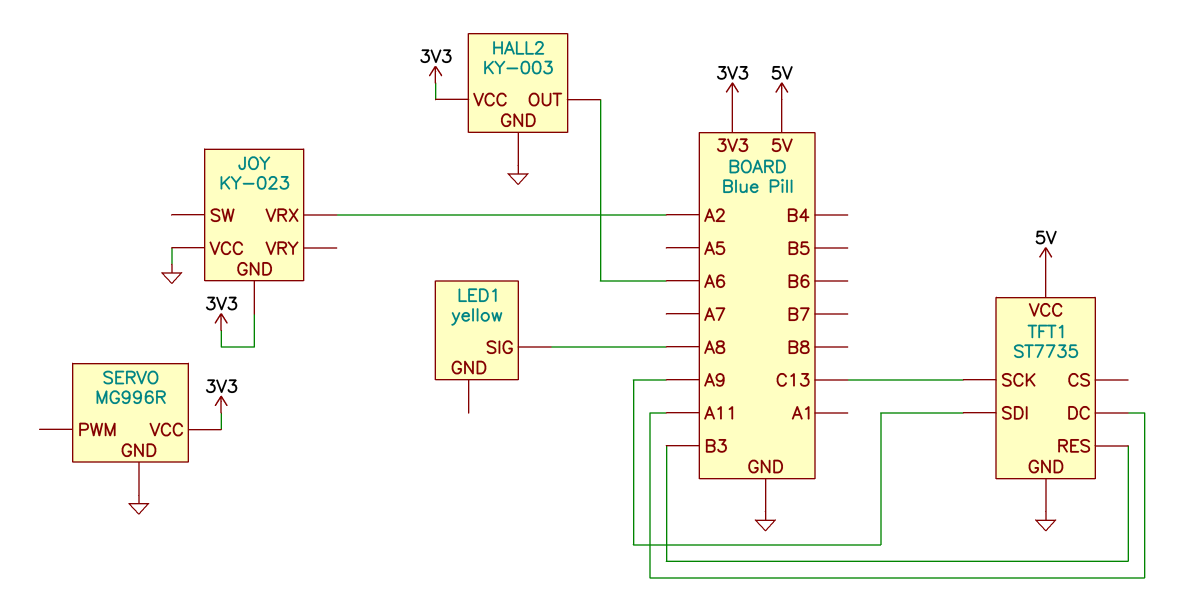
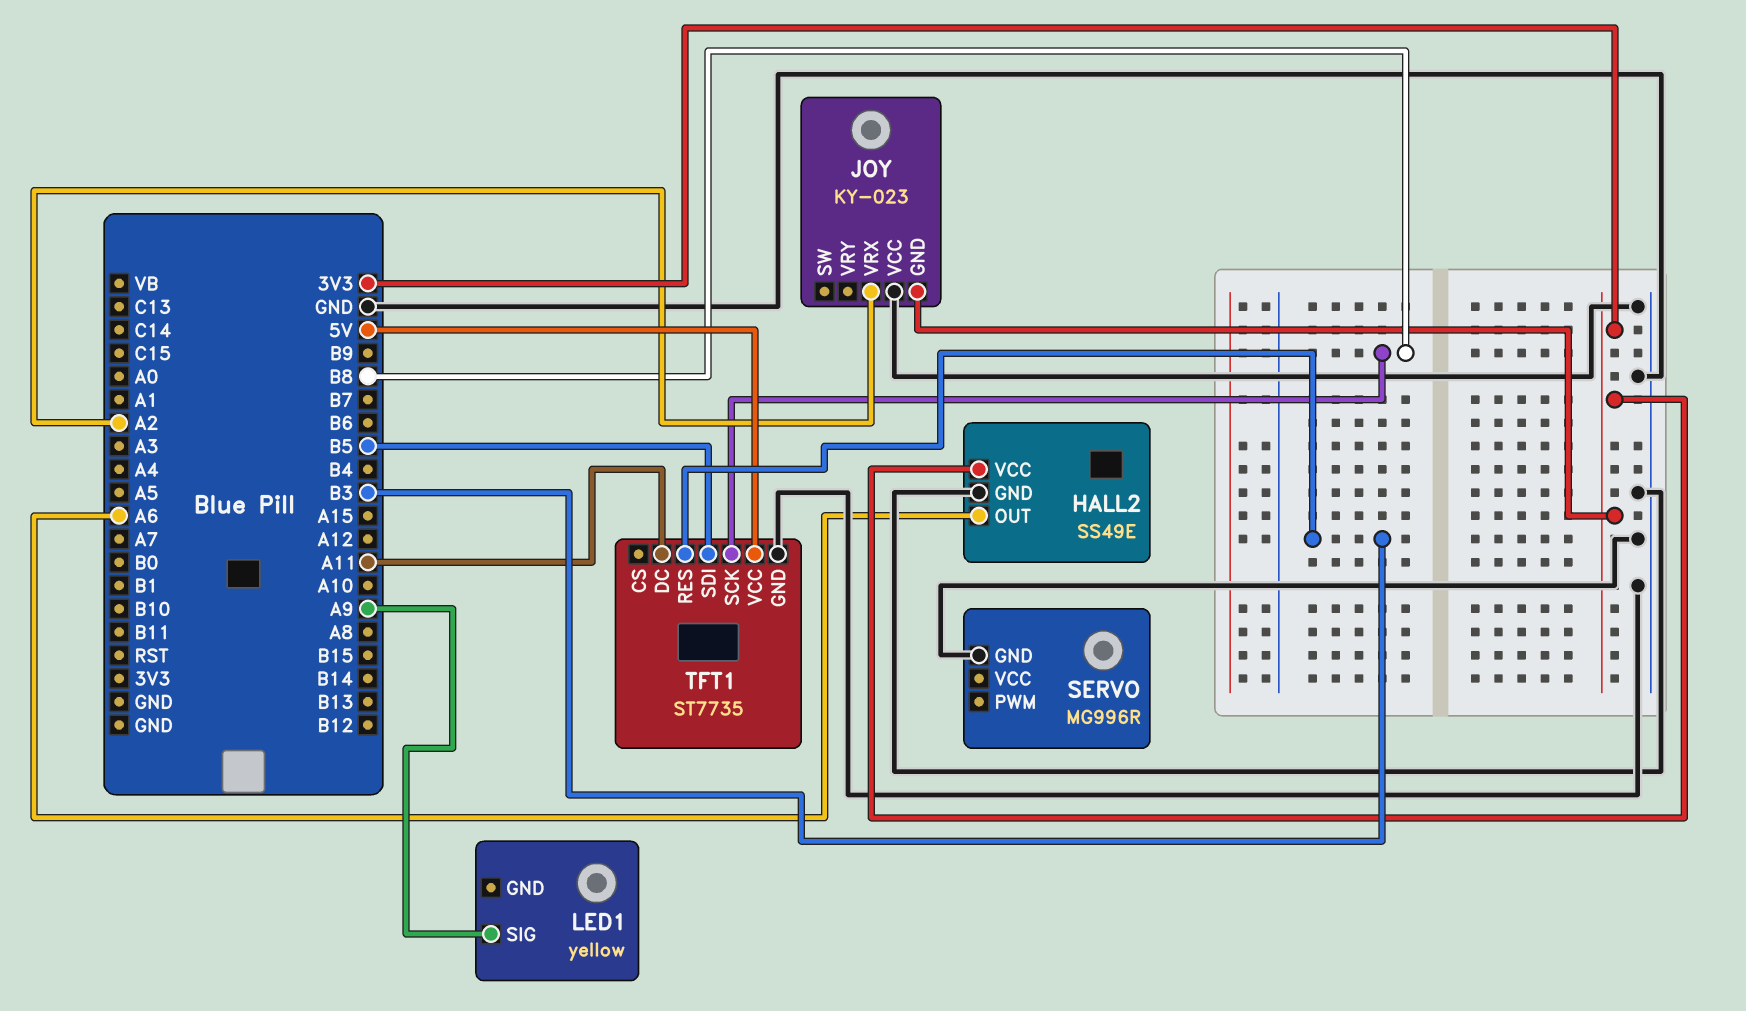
HALL2: KY-003 -> SS49E
LED1 pin SIG: A8 -> A9
SERVO pin VCC: 3V3 -> none
TFT1 pin SCK: C13 -> B8
TFT1 pin SDI: A9 -> B5

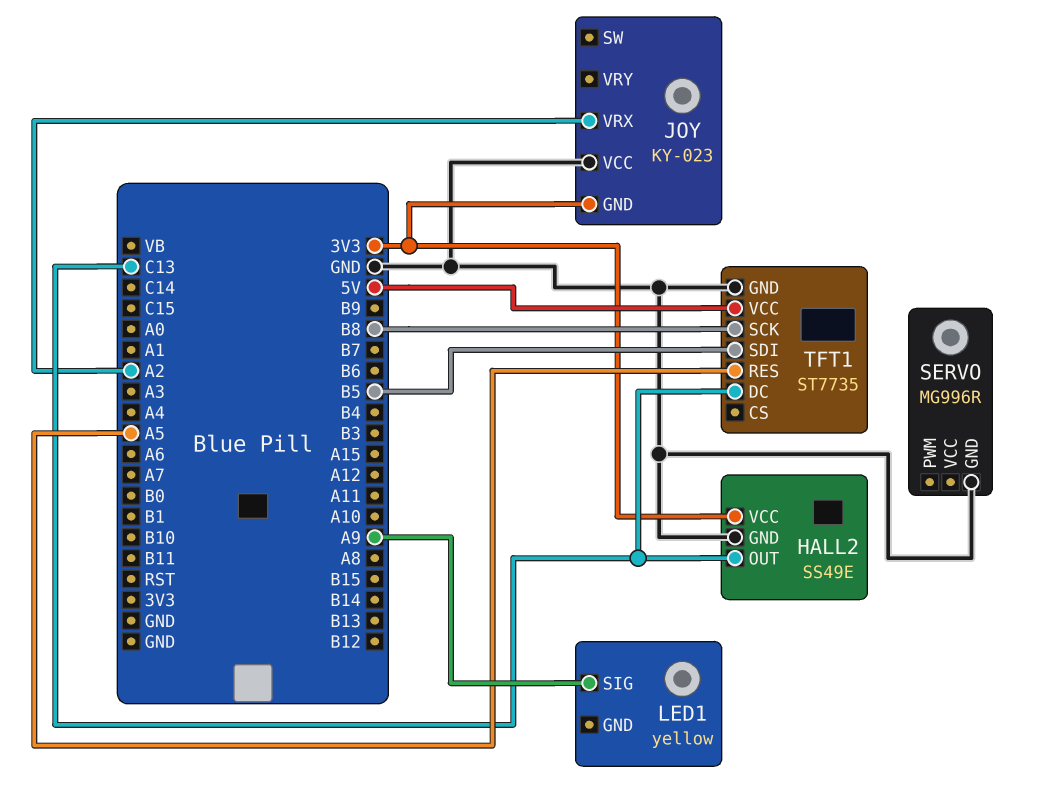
HALL2 pin OUT: A6 -> C13
TFT1 pin DC: A11 -> C13
TFT1 pin RES: B3 -> A5

